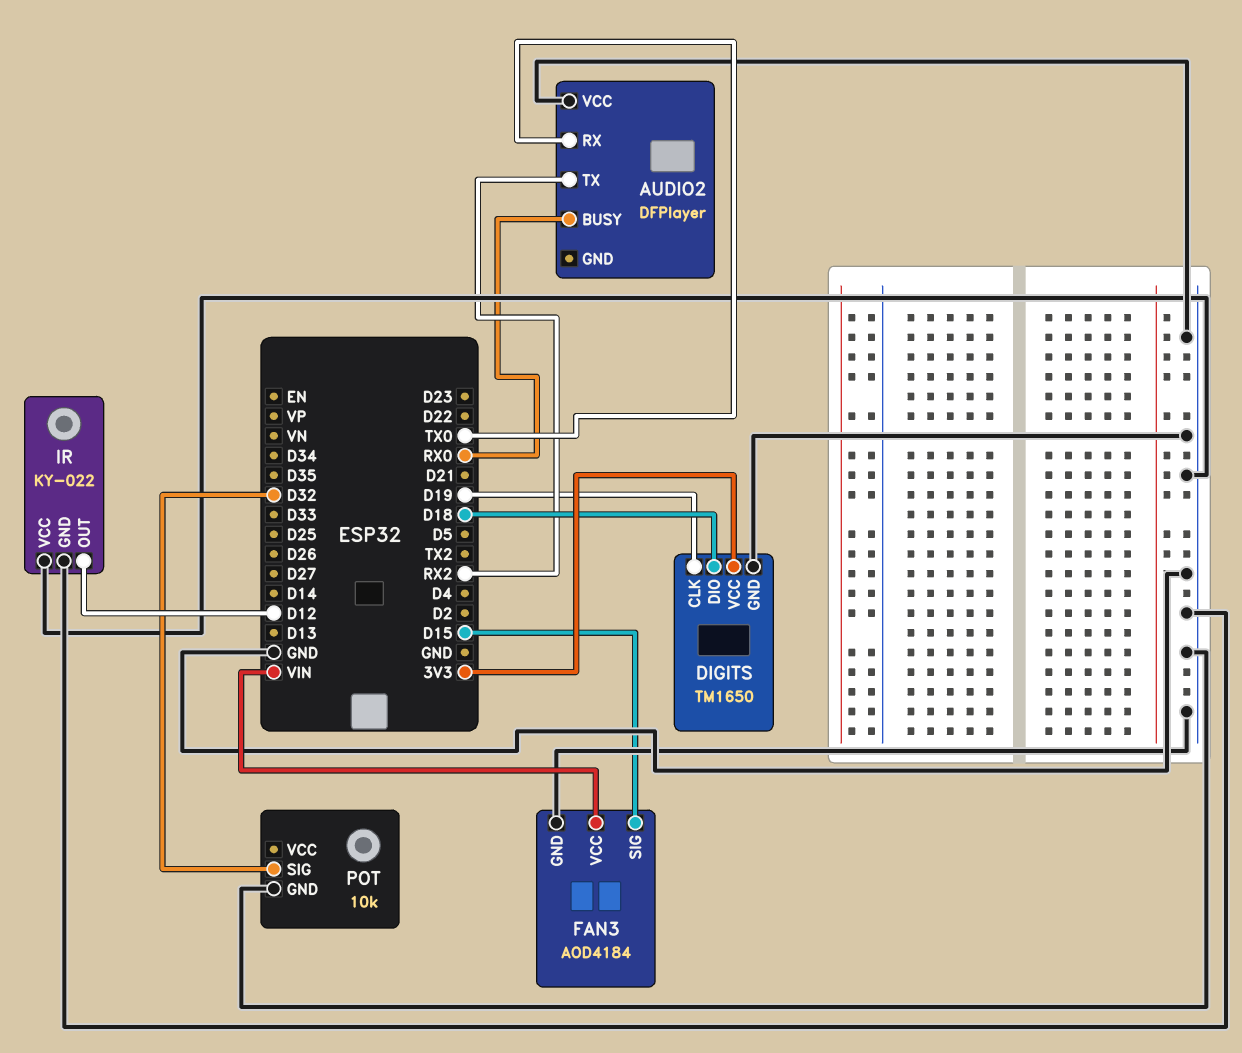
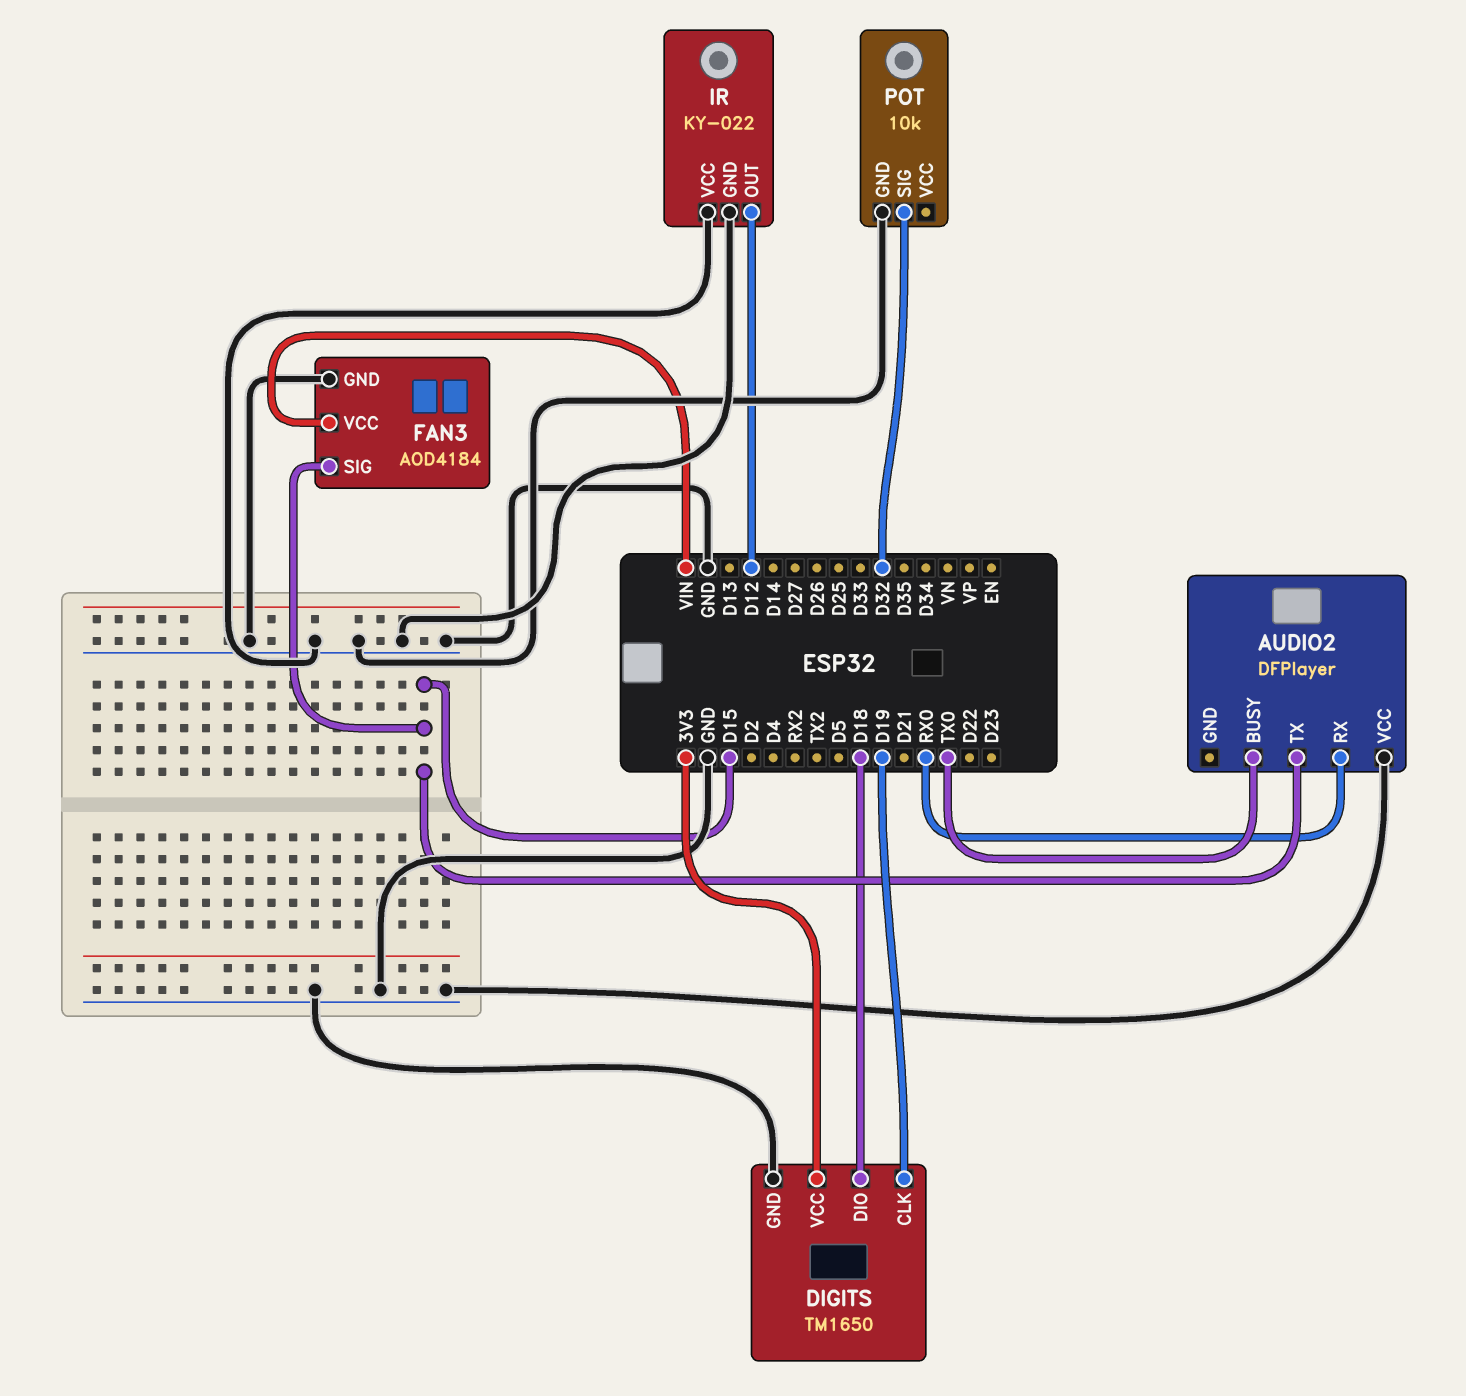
AUDIO2 pin BUSY: RX0 -> TX0
AUDIO2 pin RX: TX0 -> RX0
AUDIO2 pin TX: RX2 -> D15

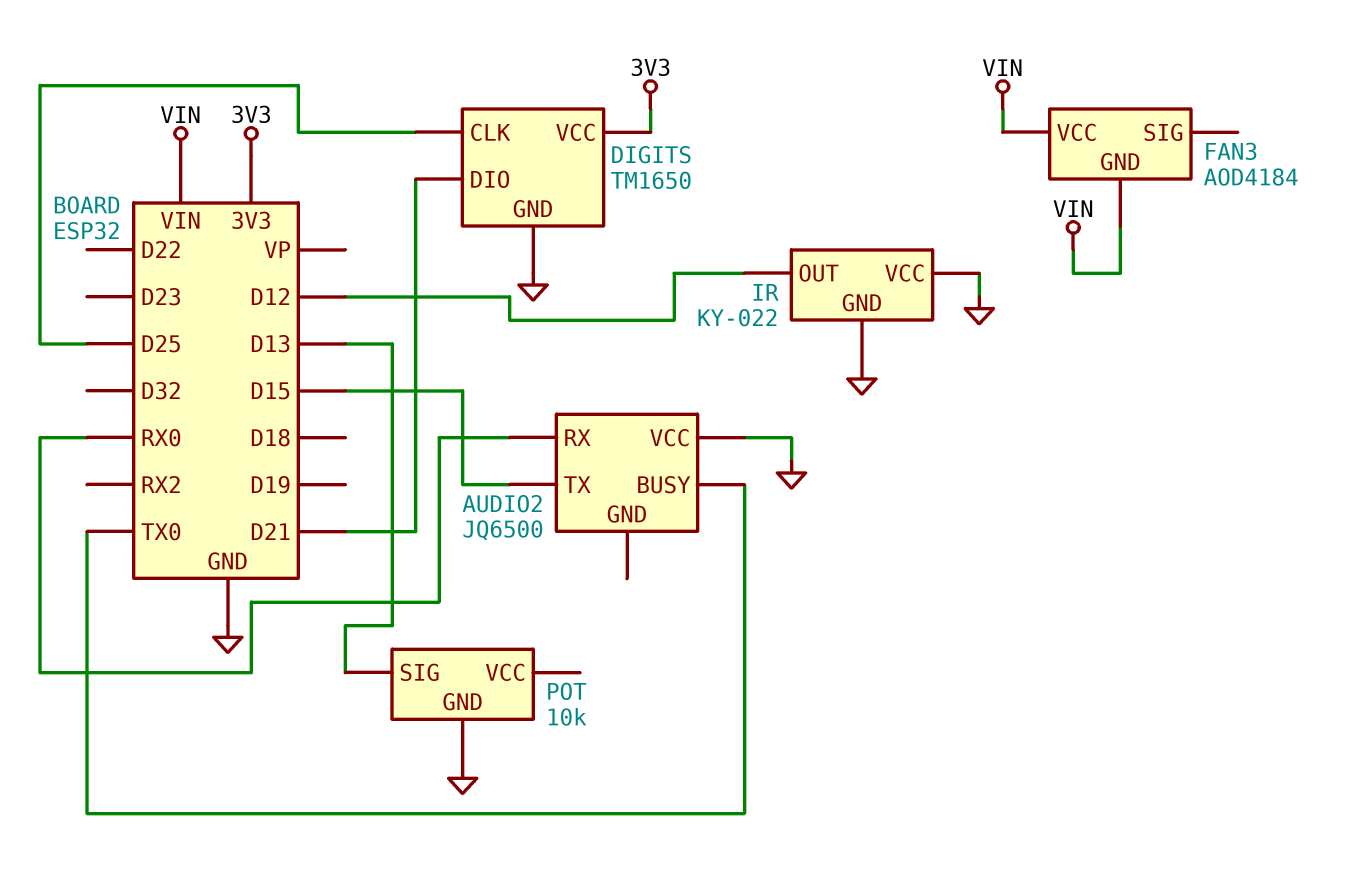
AUDIO2: DFPlayer -> JQ6500
DIGITS pin CLK: D19 -> D25
DIGITS pin DIO: D18 -> D21
FAN3 pin GND: GND -> VIN
FAN3 pin SIG: D15 -> none
POT pin SIG: D32 -> D13

